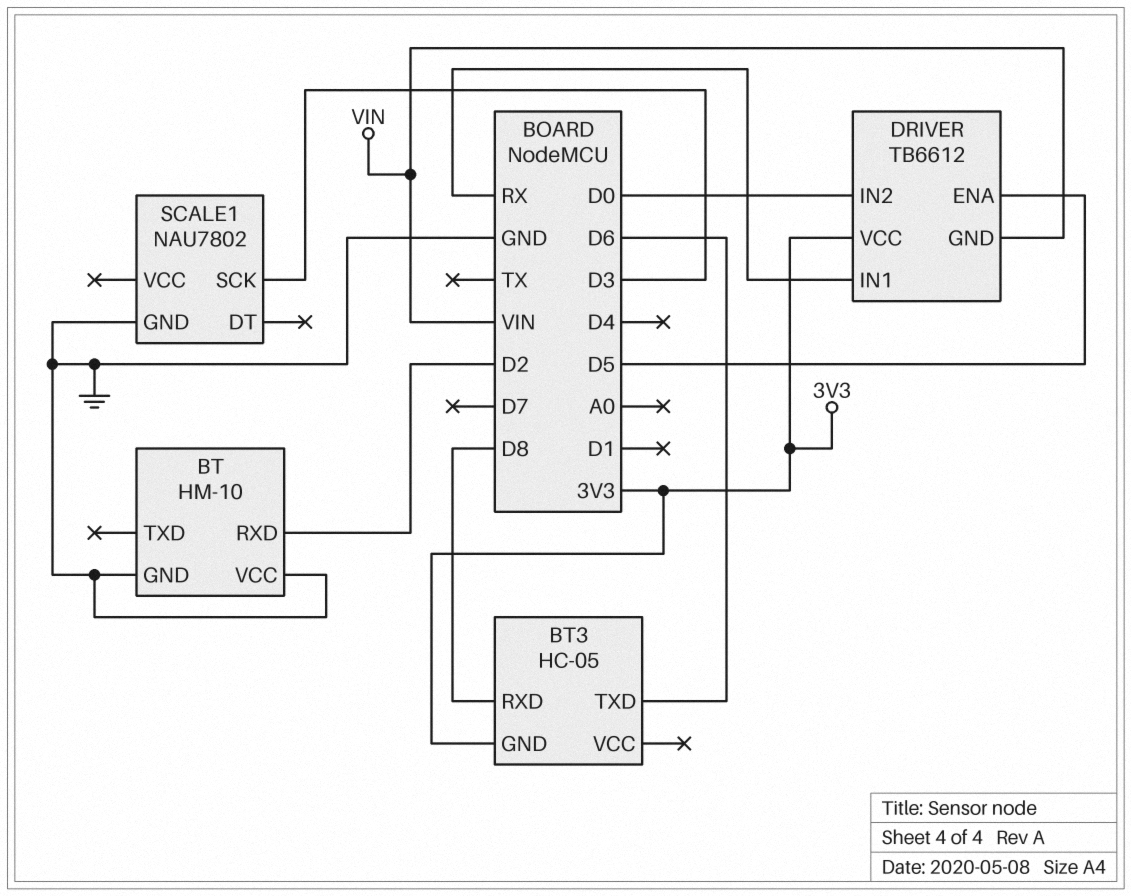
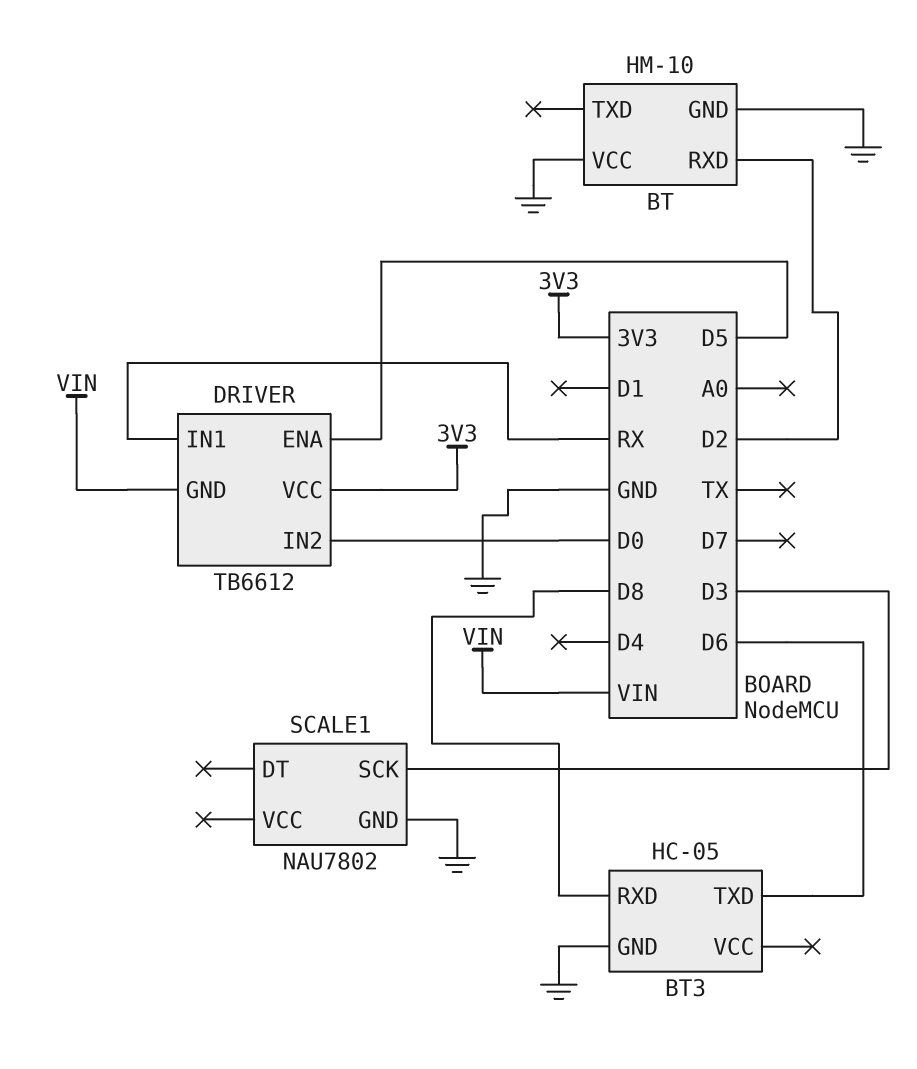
BT3 pin GND: 3V3 -> GND

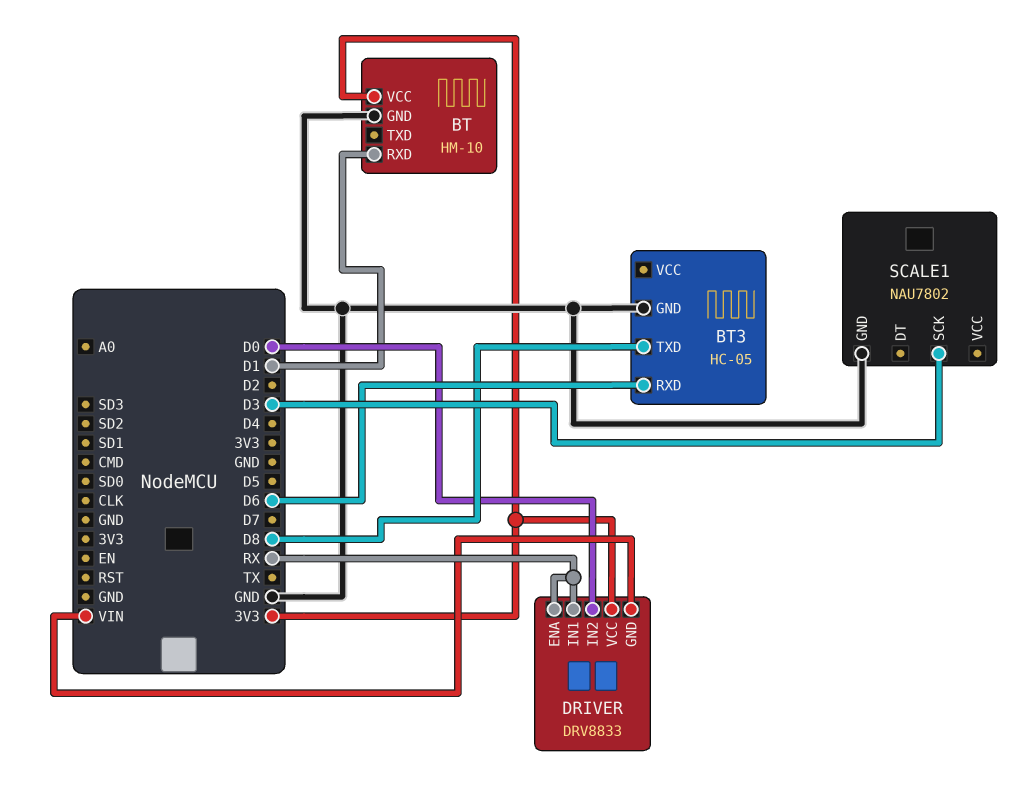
BT pin RXD: D2 -> D1
BT pin VCC: GND -> 3V3
BT3 pin RXD: D8 -> D6
BT3 pin TXD: D6 -> D8
DRIVER: TB6612 -> DRV8833
DRIVER pin ENA: D5 -> RX

